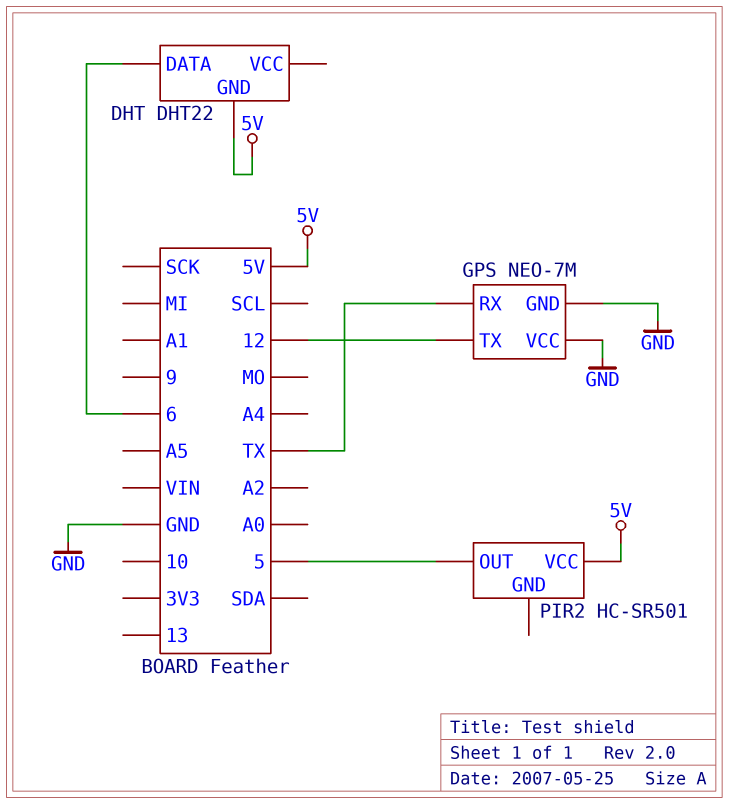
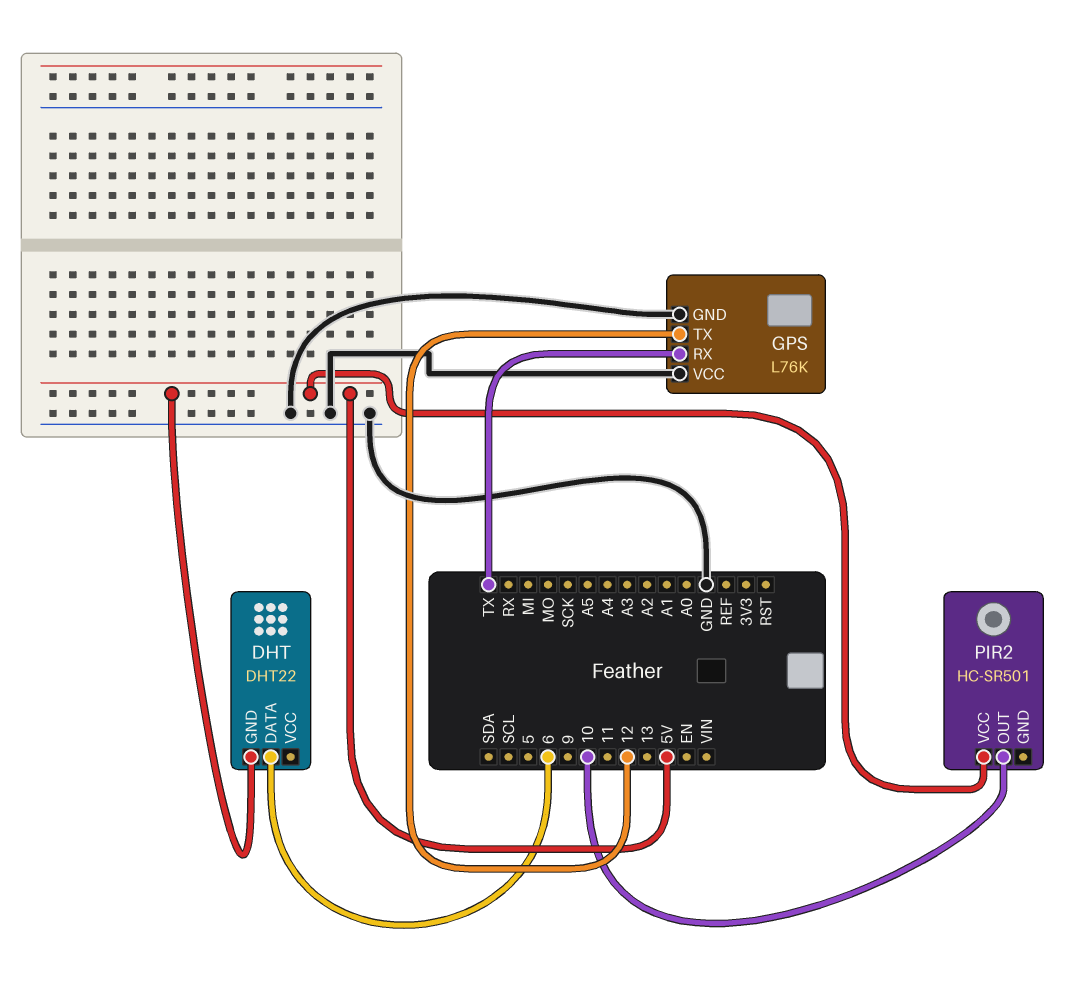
GPS: NEO-7M -> L76K
PIR2 pin OUT: 5 -> 10

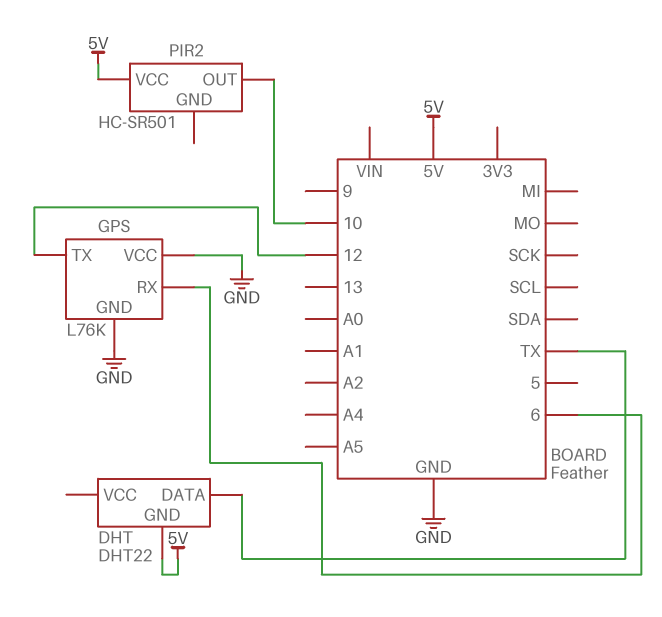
DHT pin DATA: 6 -> TX
GPS pin RX: TX -> 6

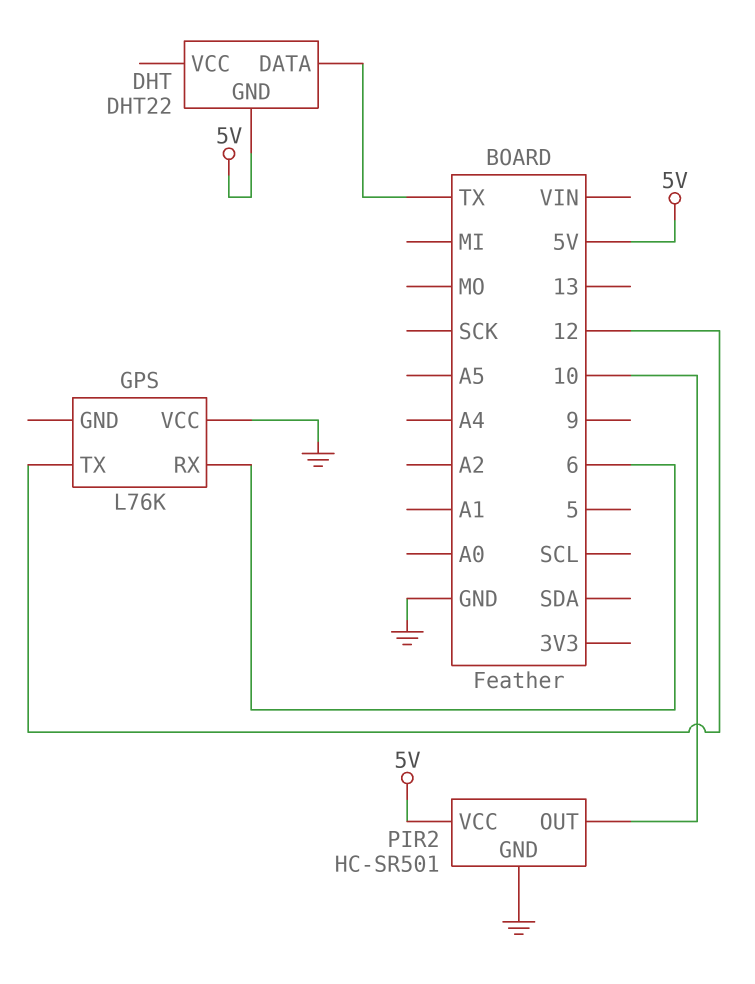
GPS pin GND: GND -> none
PIR2 pin GND: none -> GND

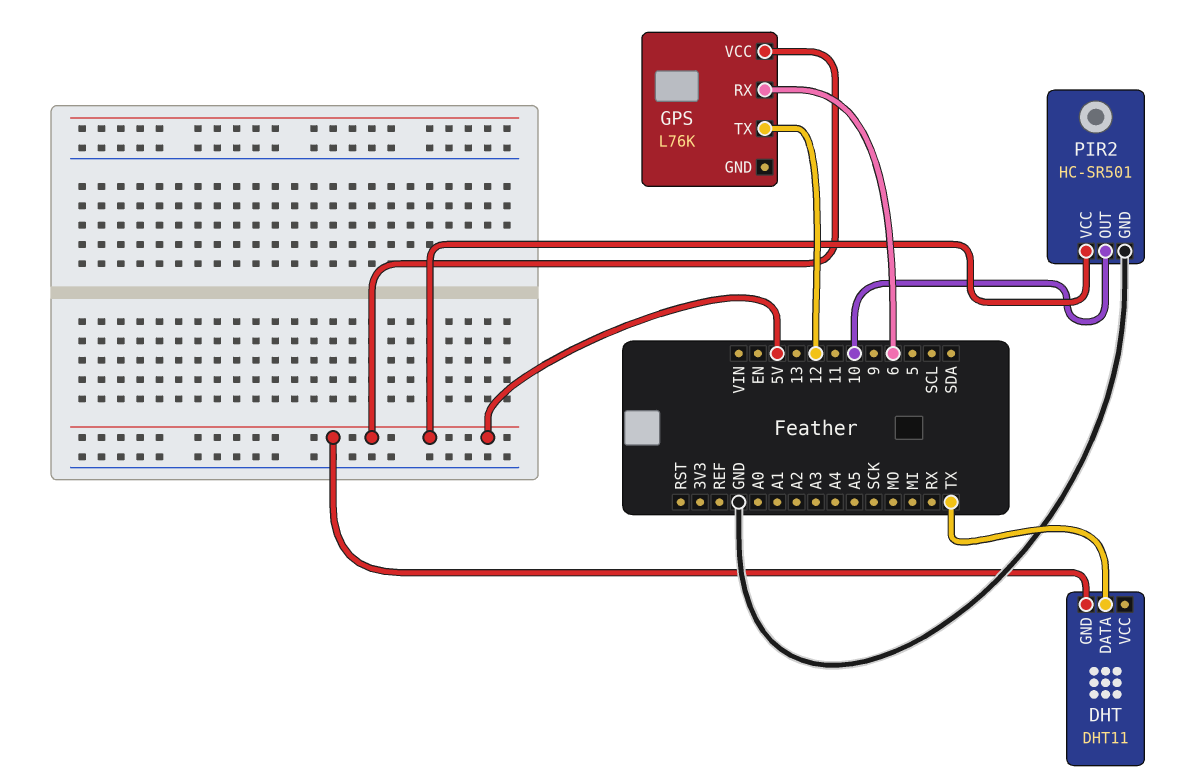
DHT: DHT22 -> DHT11
GPS pin VCC: GND -> 5V

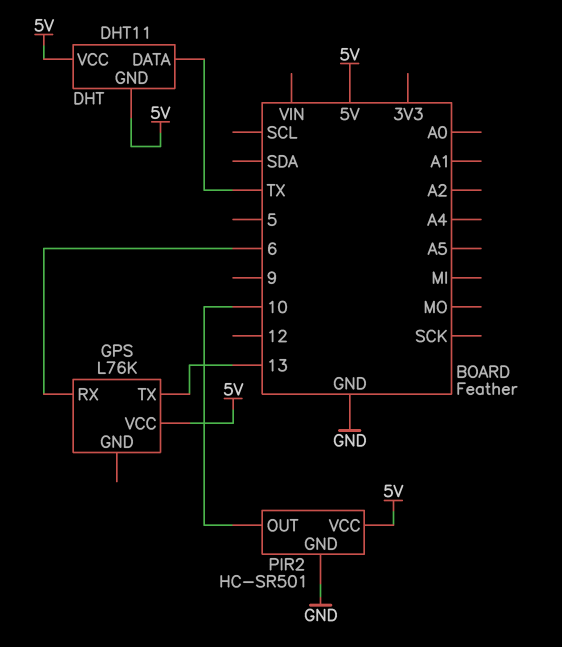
DHT pin VCC: none -> 5V
GPS pin TX: 12 -> 13

